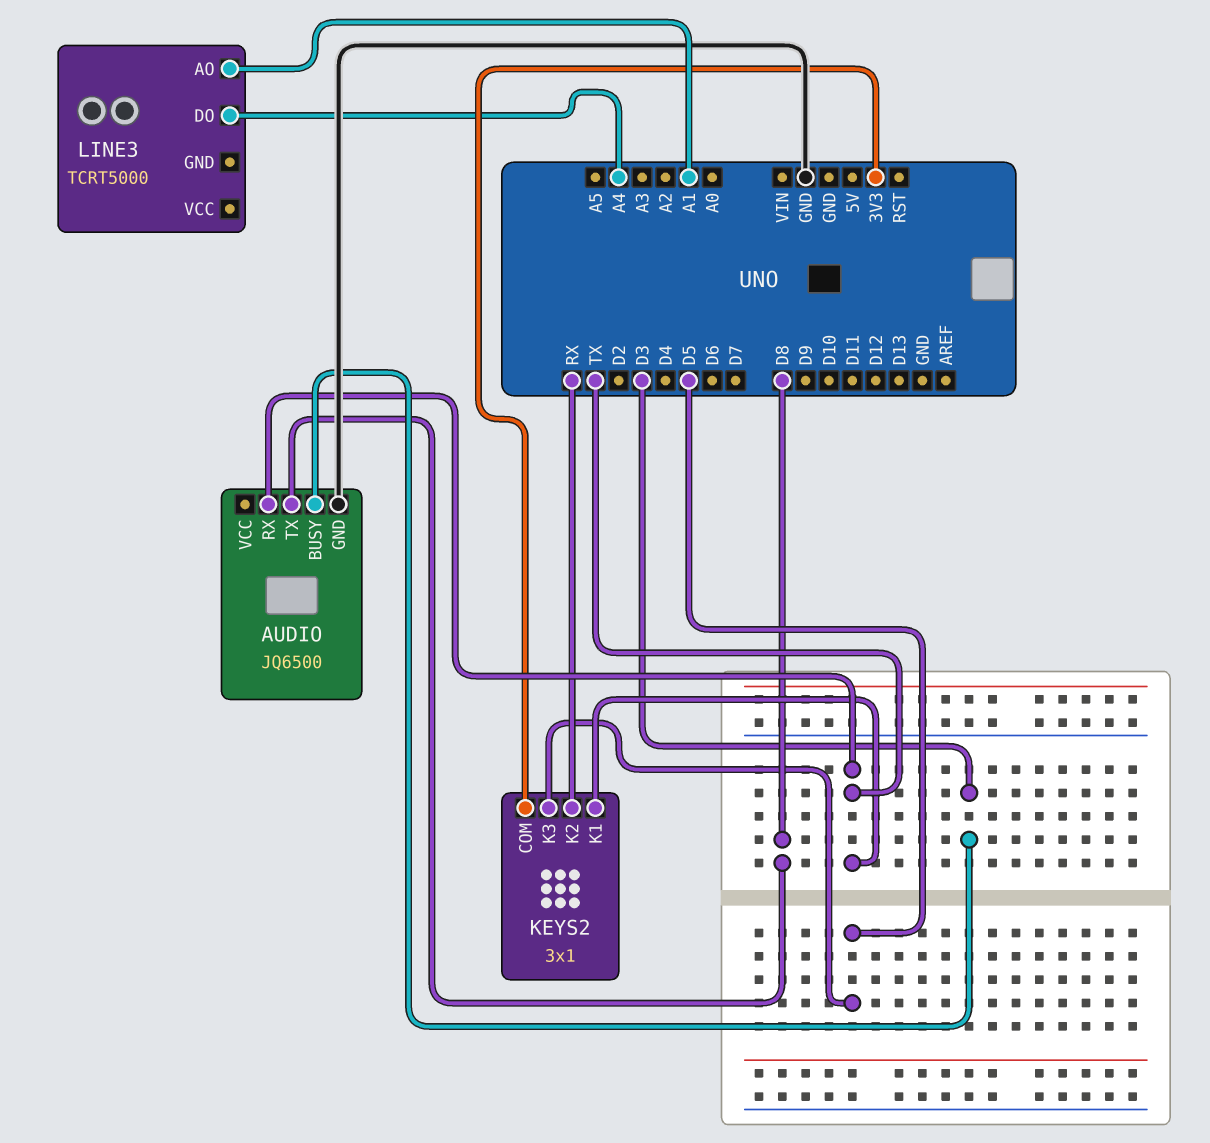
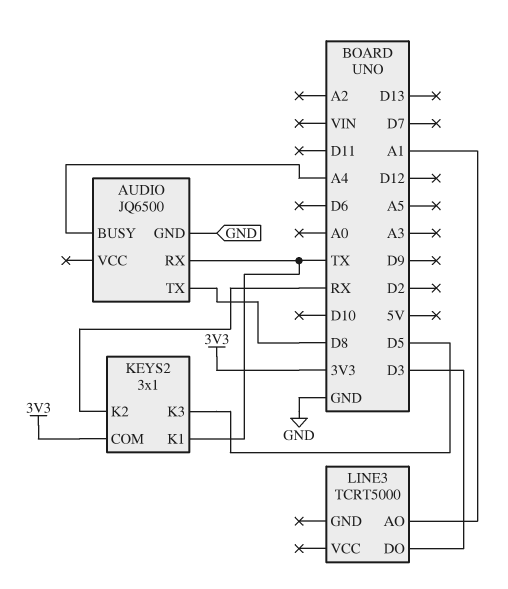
AUDIO pin BUSY: D3 -> A4
LINE3 pin DO: A4 -> D3

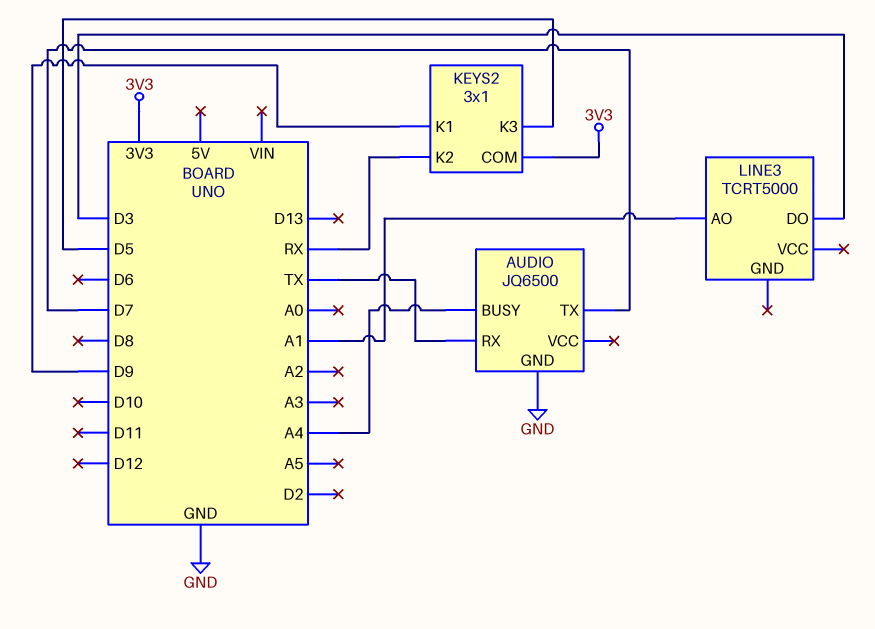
AUDIO pin TX: D8 -> D7
KEYS2 pin K1: TX -> D9

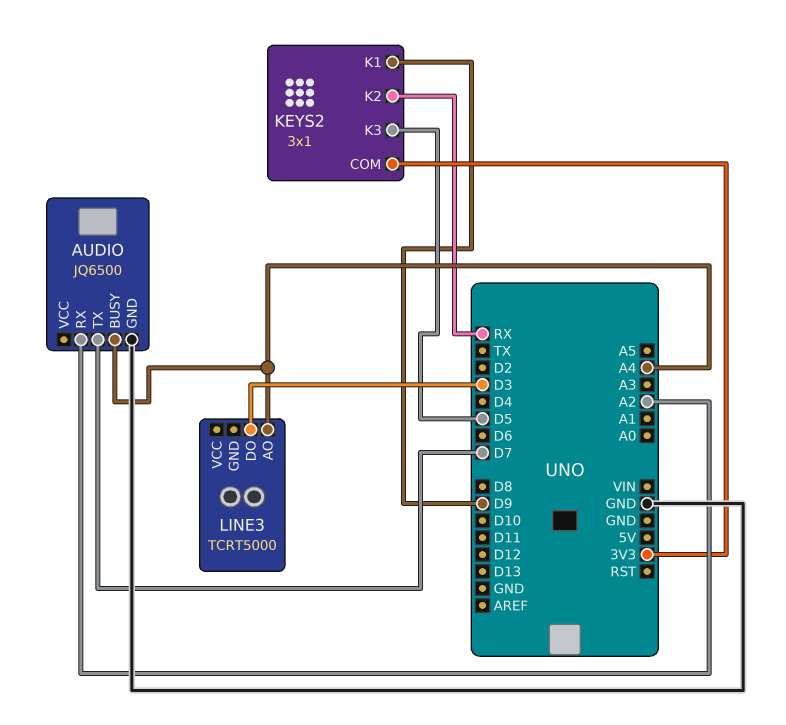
AUDIO pin RX: TX -> A2
LINE3 pin AO: A1 -> A4

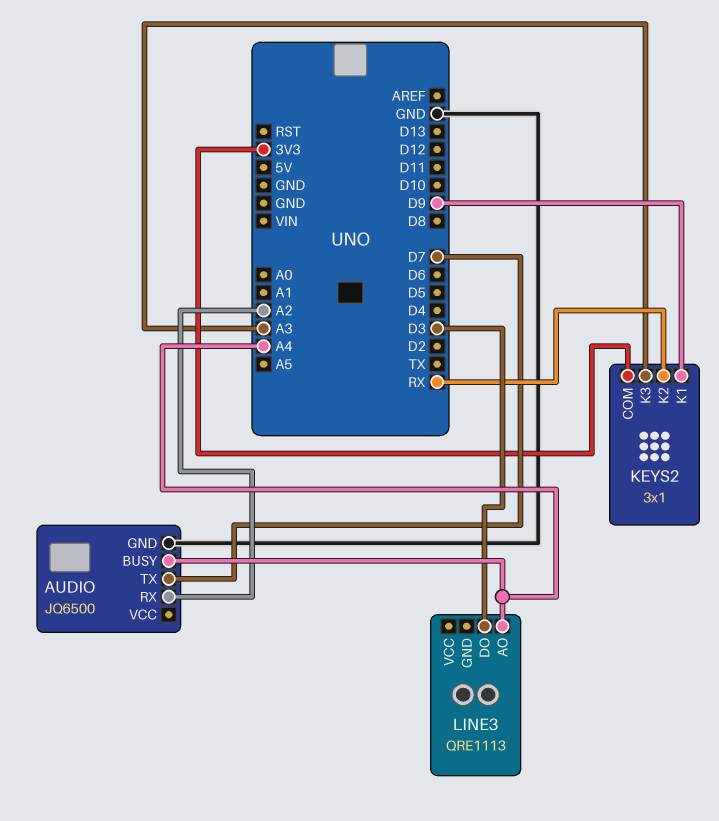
KEYS2 pin K3: D5 -> A3
LINE3: TCRT5000 -> QRE1113

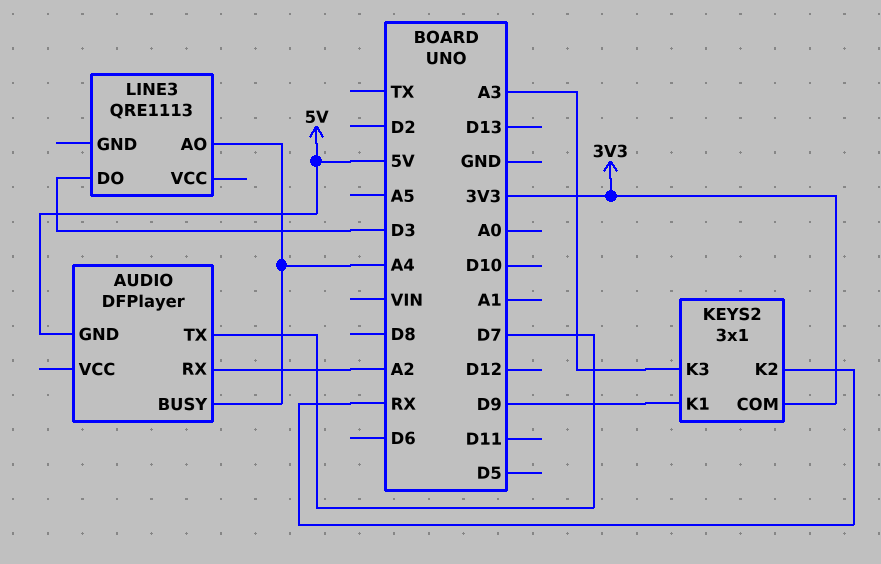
AUDIO: JQ6500 -> DFPlayer
AUDIO pin GND: GND -> 5V

